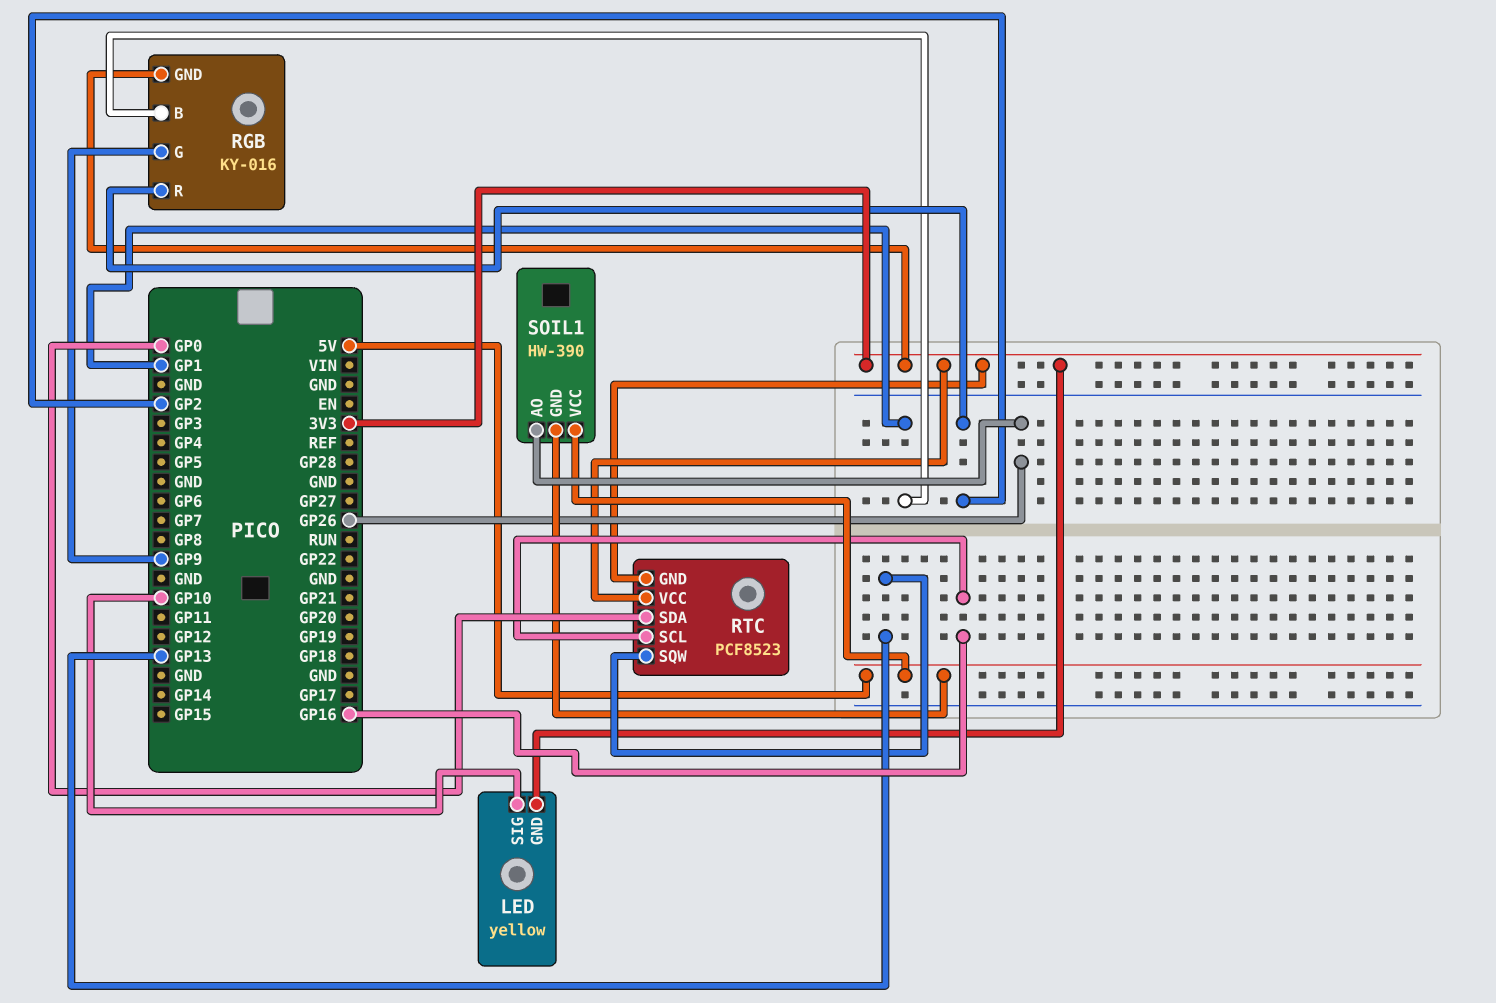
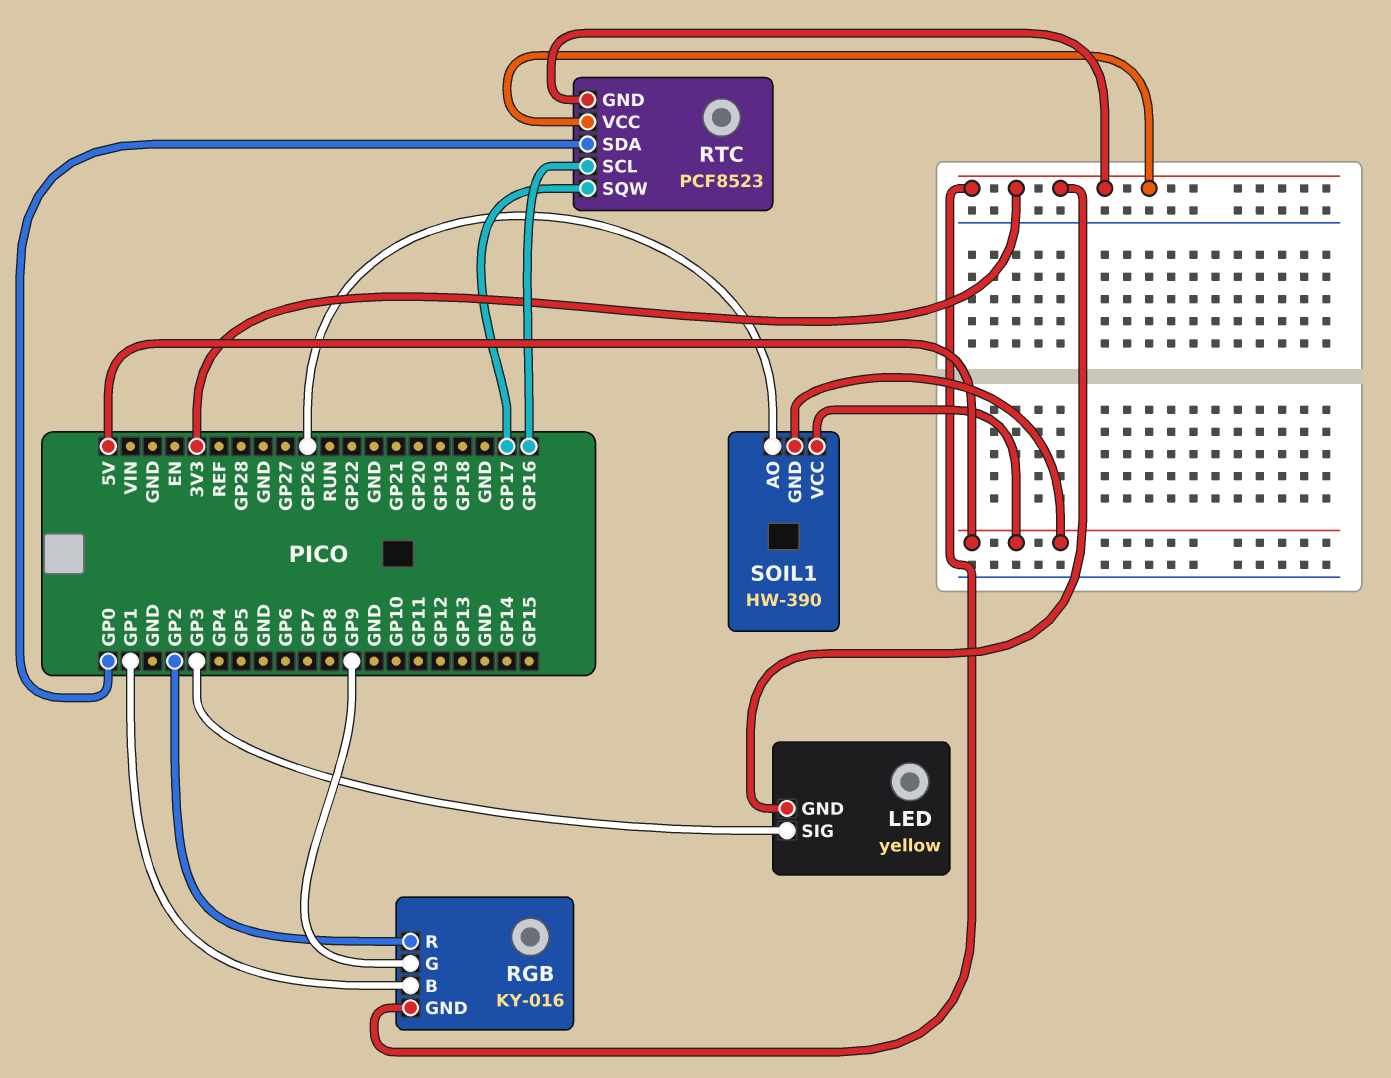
LED pin SIG: GP10 -> GP3
RTC pin SQW: GP13 -> GP17

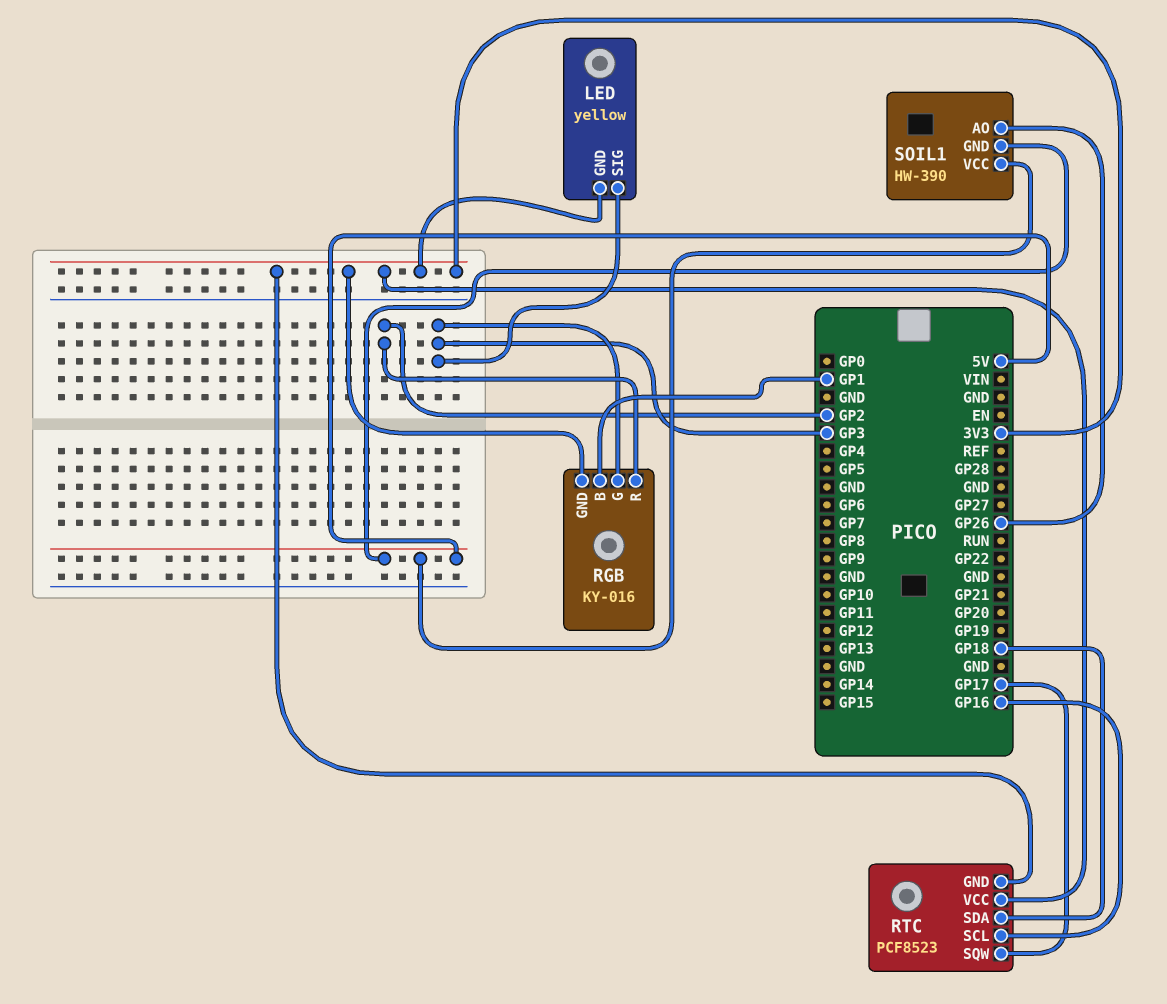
RGB pin G: GP9 -> GP3
RTC pin SDA: GP0 -> GP18

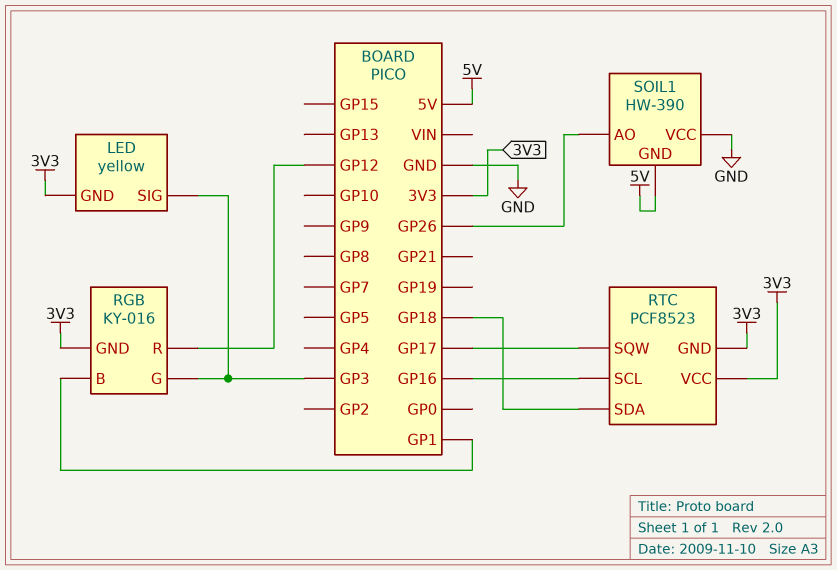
RGB pin R: GP2 -> GP12
SOIL1 pin VCC: 5V -> GND

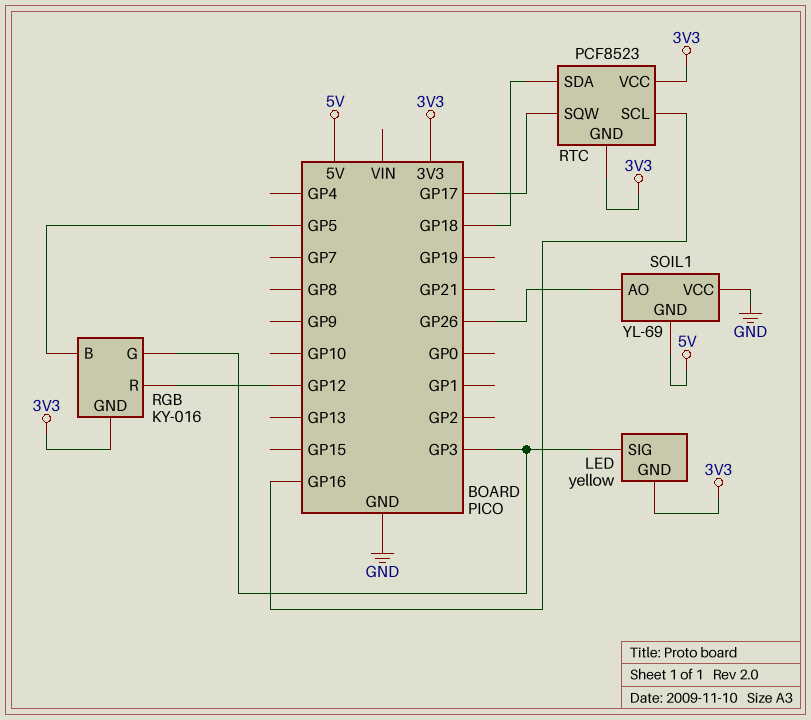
RGB pin B: GP1 -> GP5
SOIL1: HW-390 -> YL-69

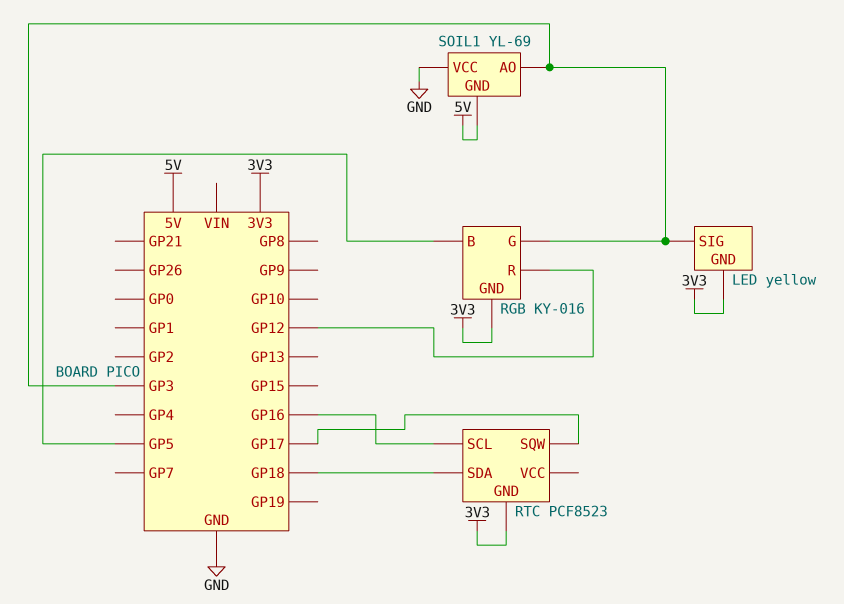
RTC pin VCC: 3V3 -> none
SOIL1 pin AO: GP26 -> GP3

